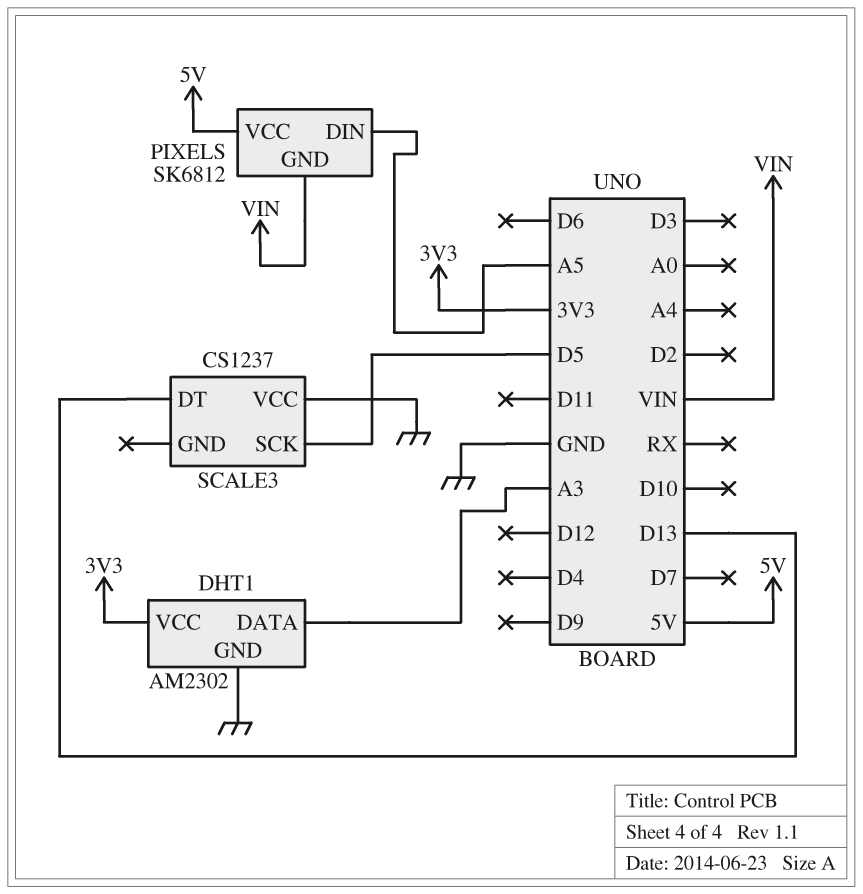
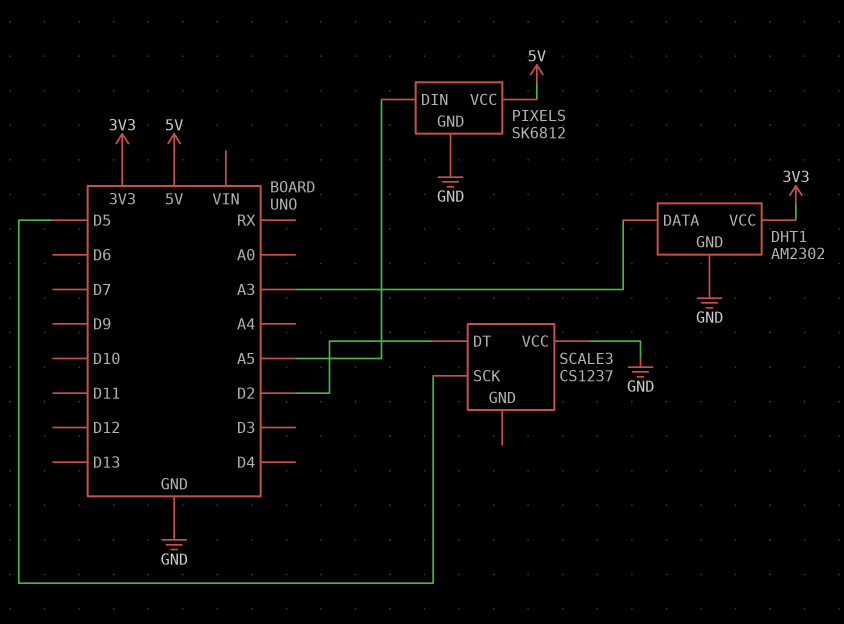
PIXELS pin GND: VIN -> GND
SCALE3 pin DT: D13 -> D2

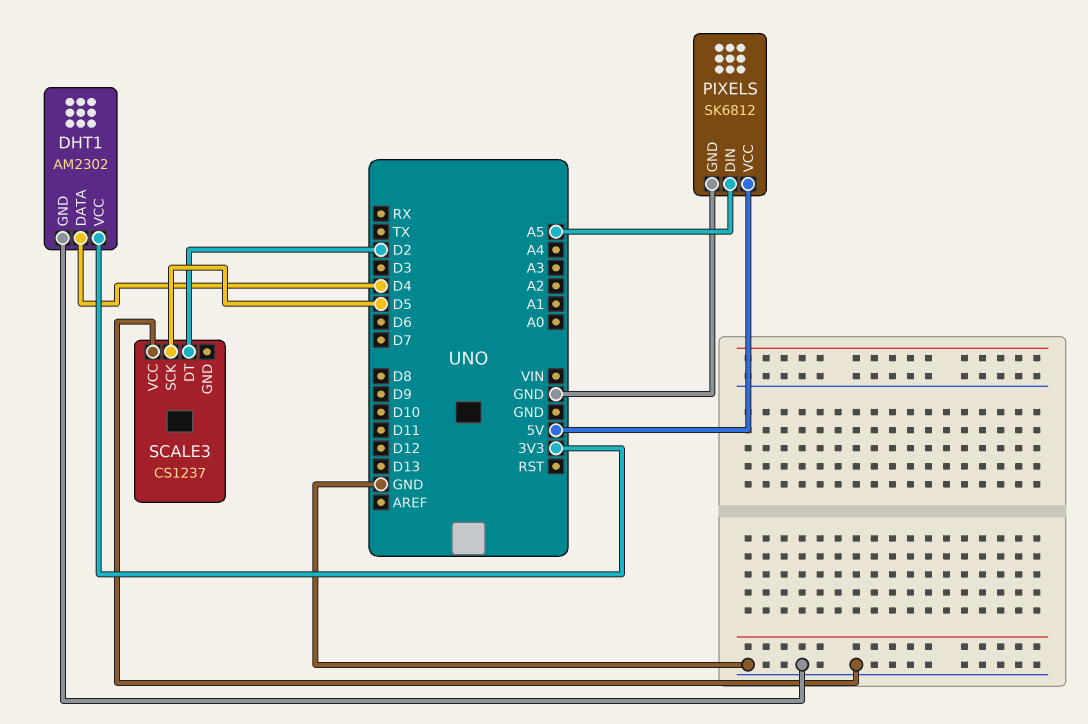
DHT1 pin DATA: A3 -> D4

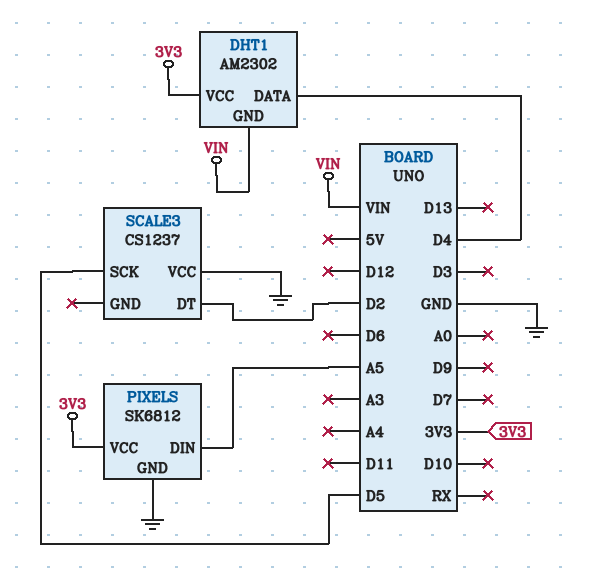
DHT1 pin GND: GND -> VIN
PIXELS pin VCC: 5V -> 3V3

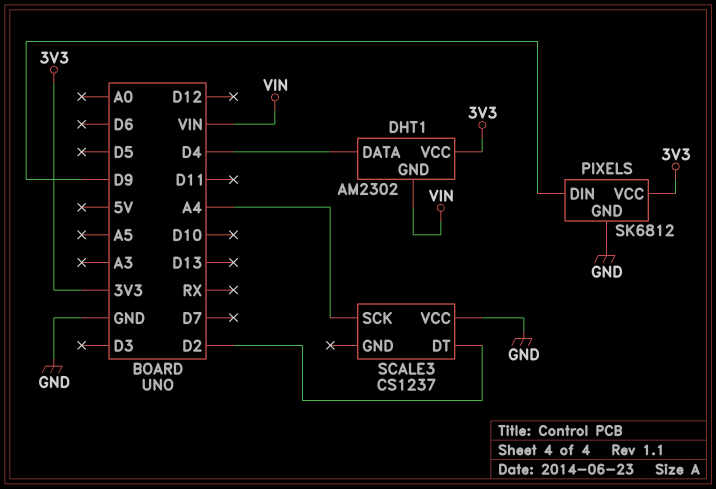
PIXELS pin DIN: A5 -> D9
SCALE3 pin SCK: D5 -> A4

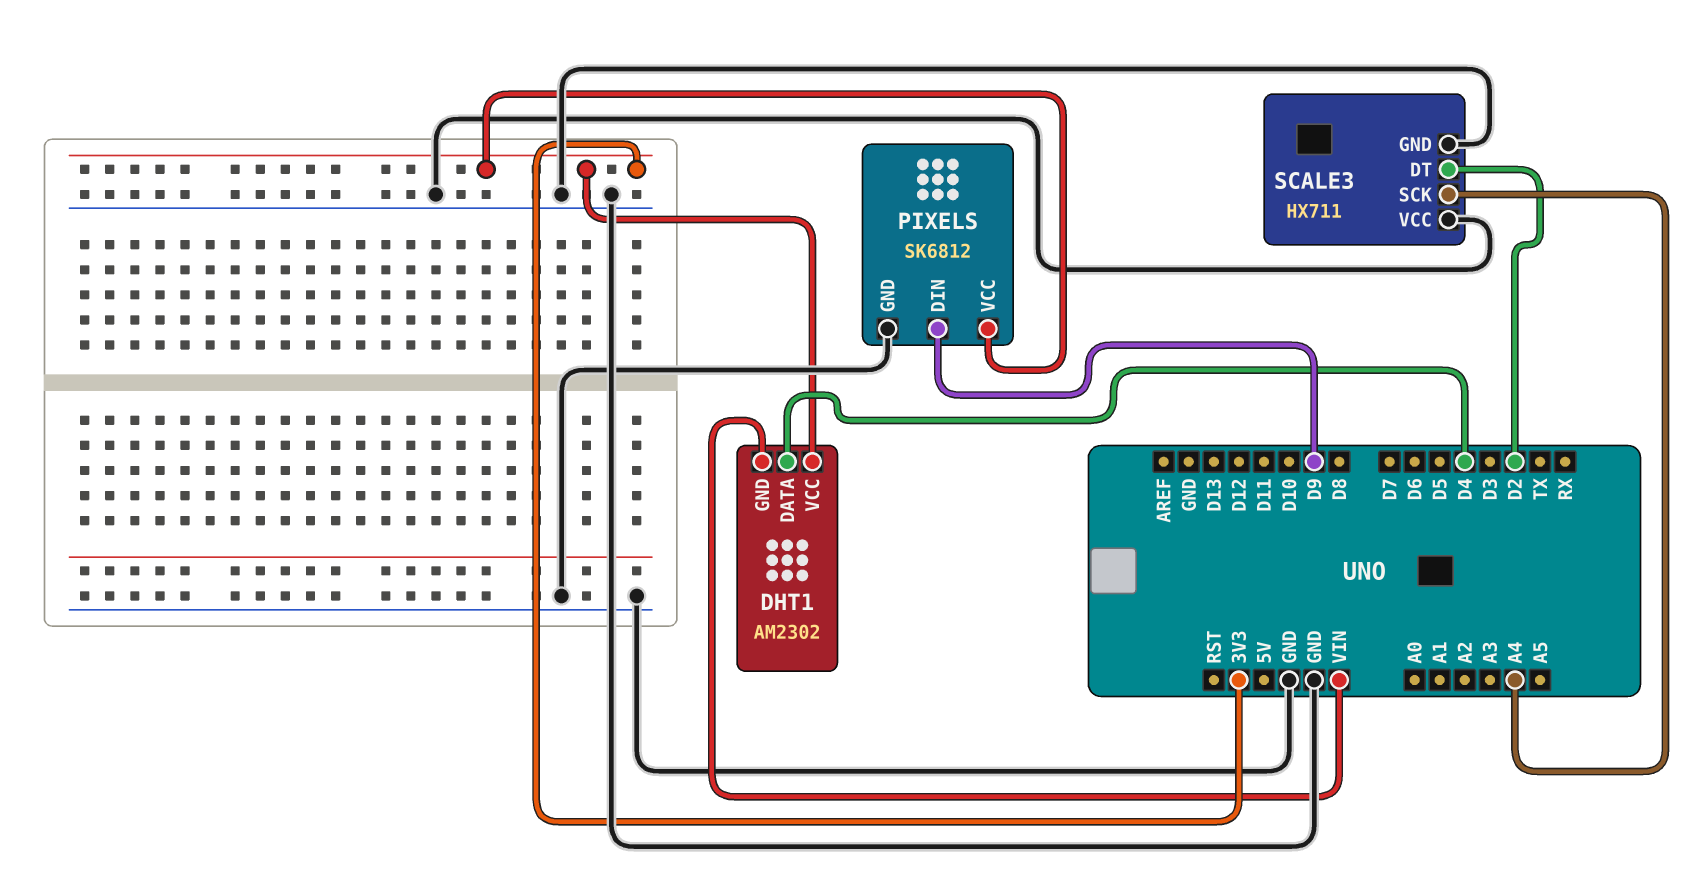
SCALE3: CS1237 -> HX711
SCALE3 pin GND: none -> GND

